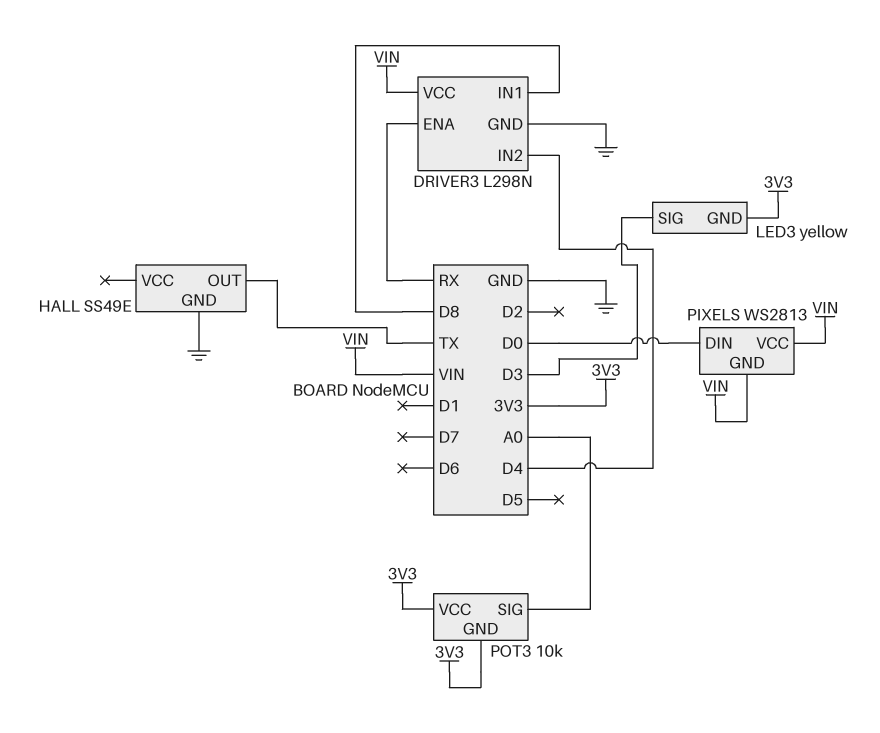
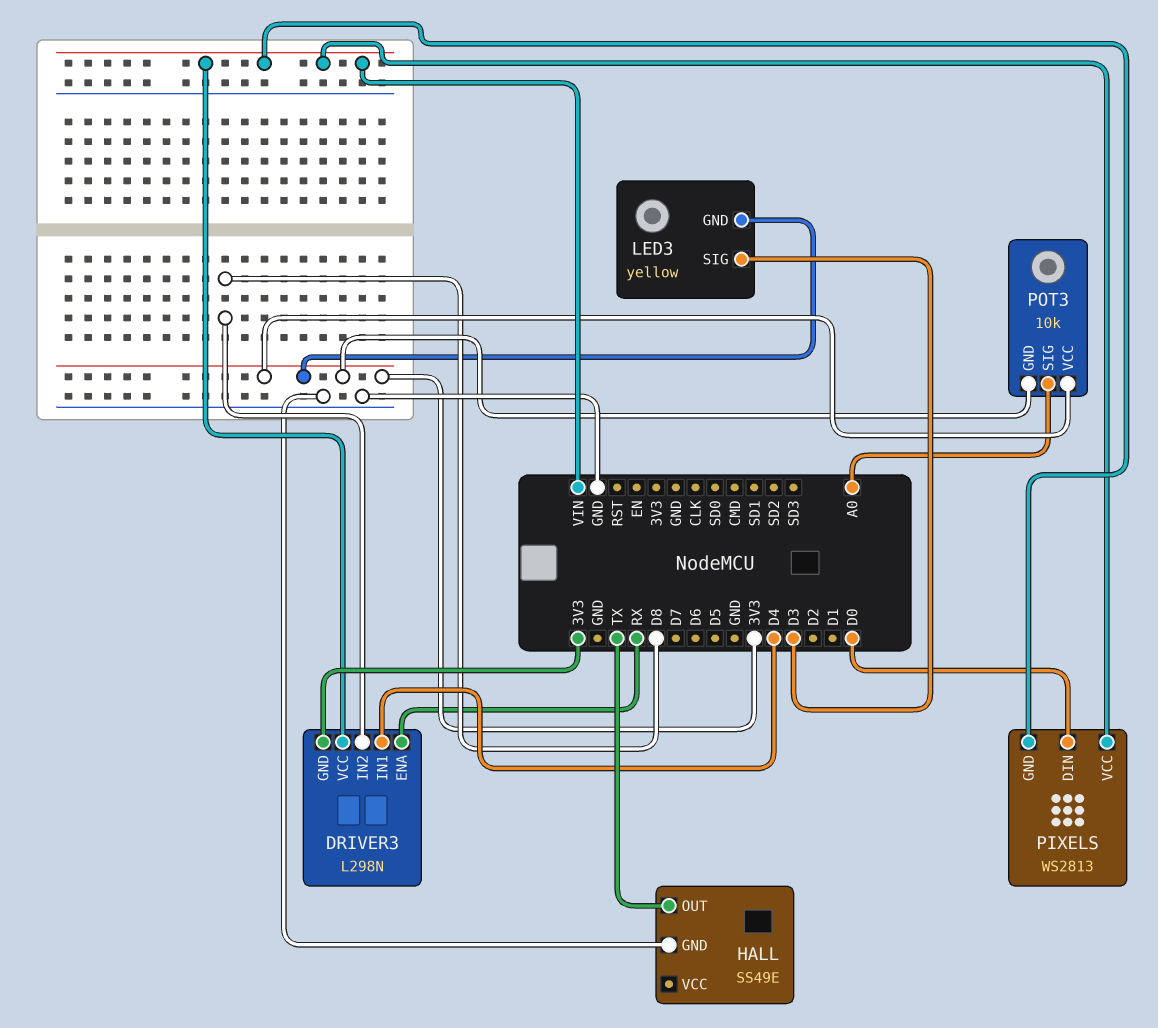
DRIVER3 pin GND: GND -> 3V3
DRIVER3 pin IN1: D8 -> D4
DRIVER3 pin IN2: D4 -> D8

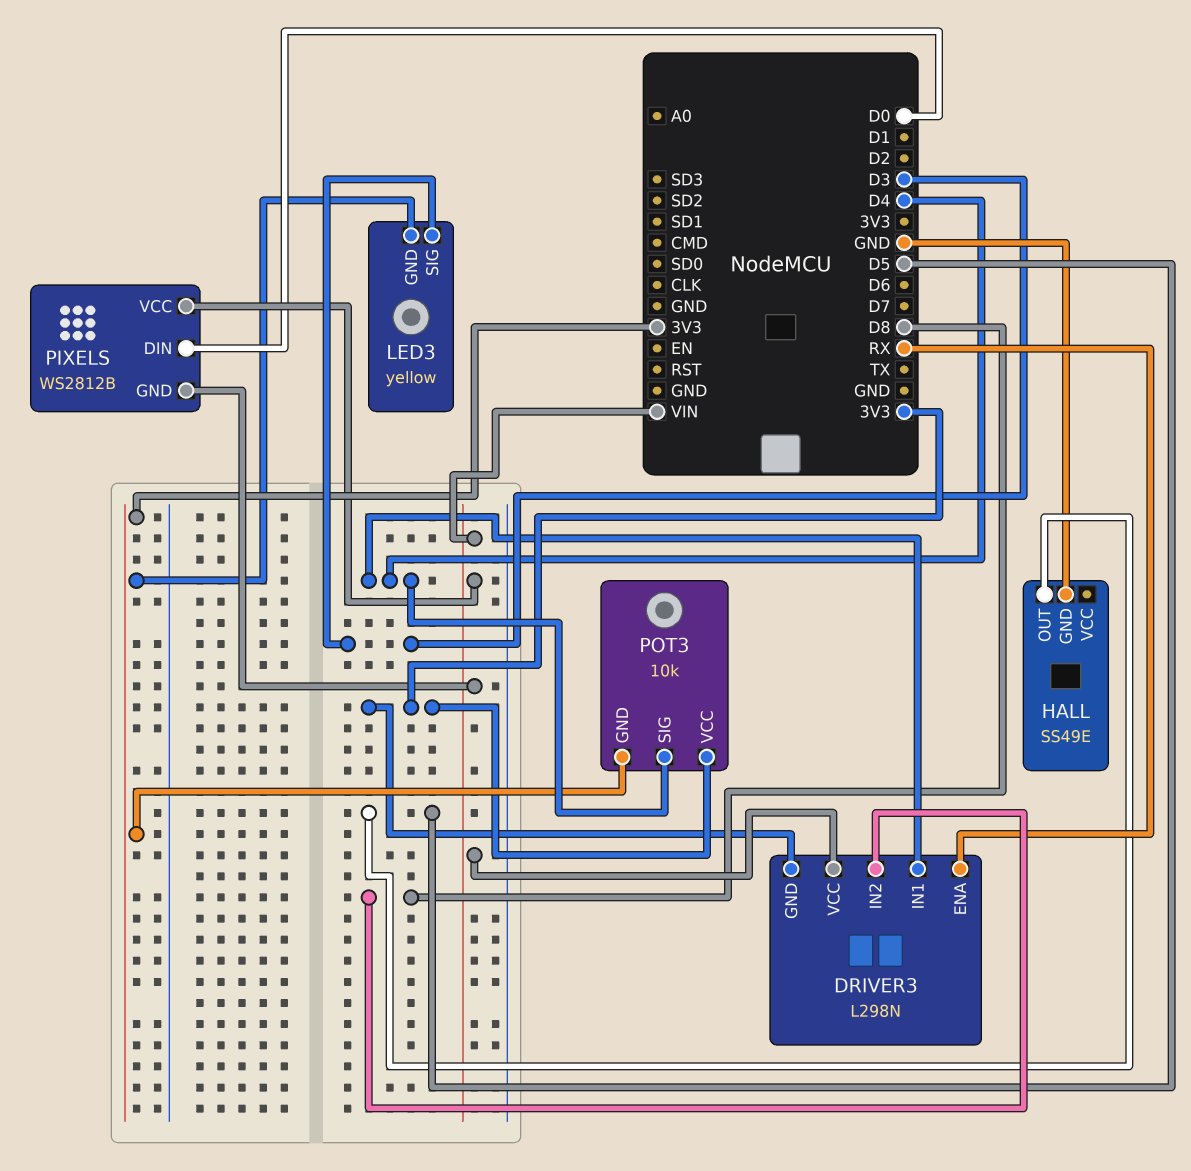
HALL pin OUT: TX -> D5
PIXELS: WS2813 -> WS2812B
POT3 pin SIG: A0 -> D4

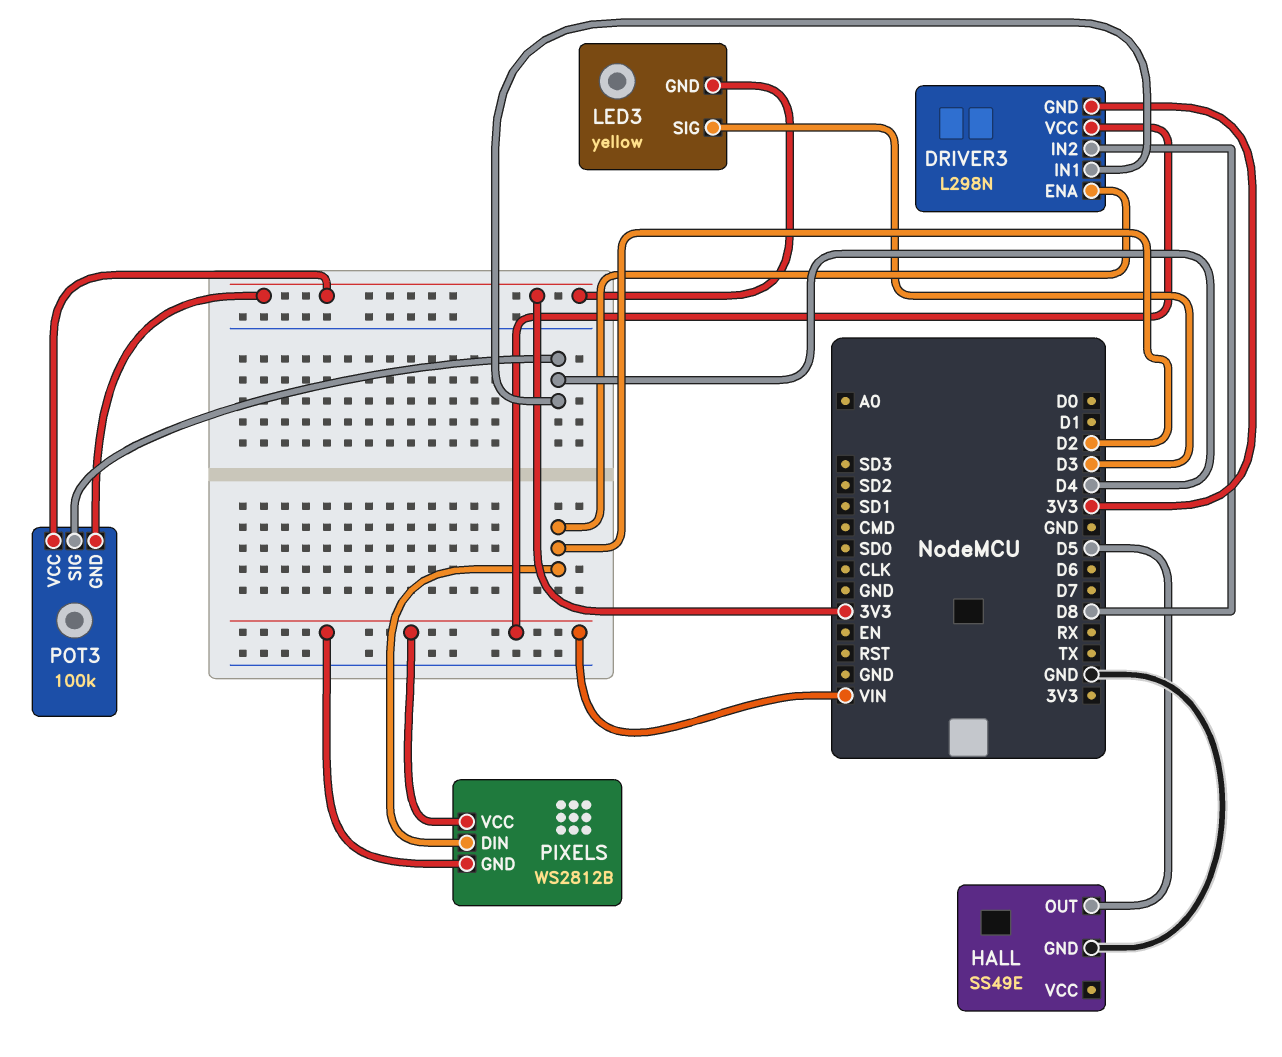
DRIVER3 pin ENA: RX -> D2
PIXELS pin DIN: D0 -> D2
POT3: 10k -> 100k

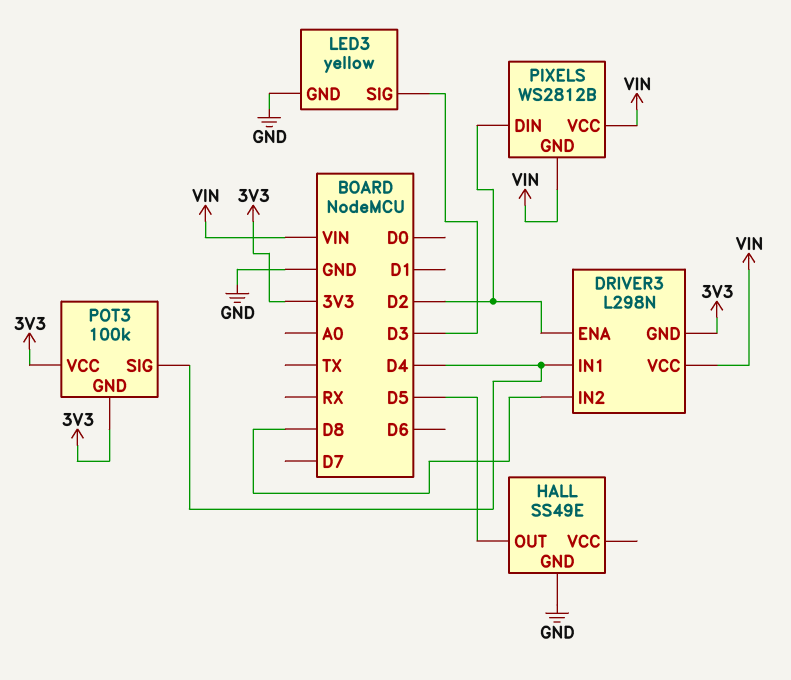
LED3 pin GND: 3V3 -> GND

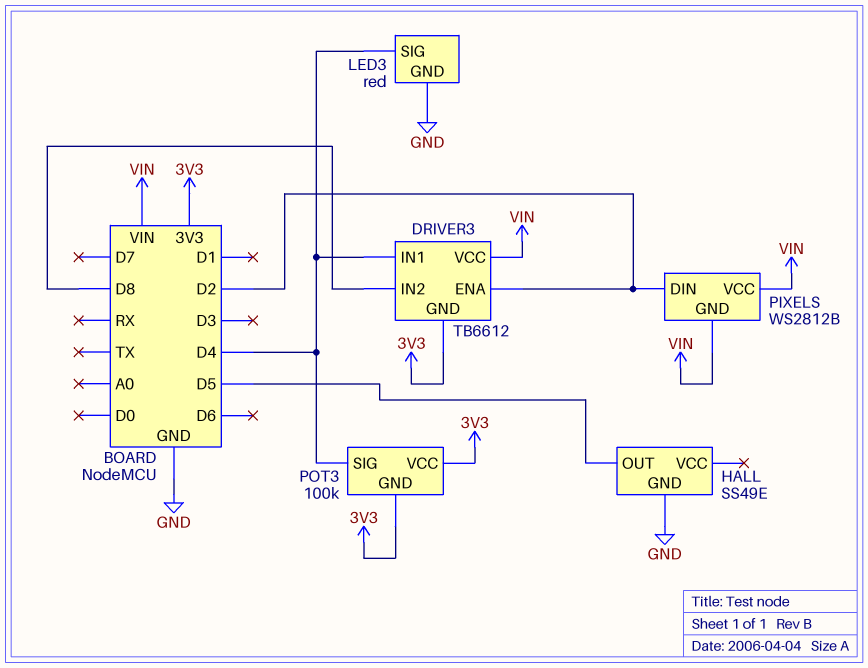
DRIVER3: L298N -> TB6612
LED3: yellow -> red
LED3 pin SIG: D3 -> D4

